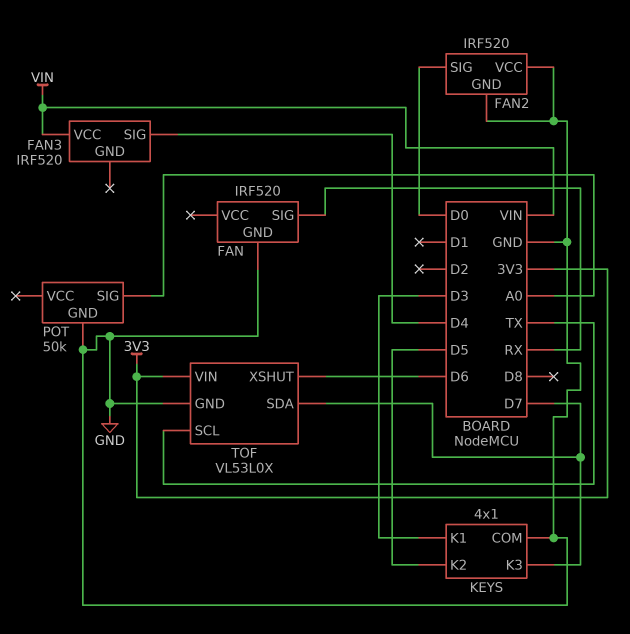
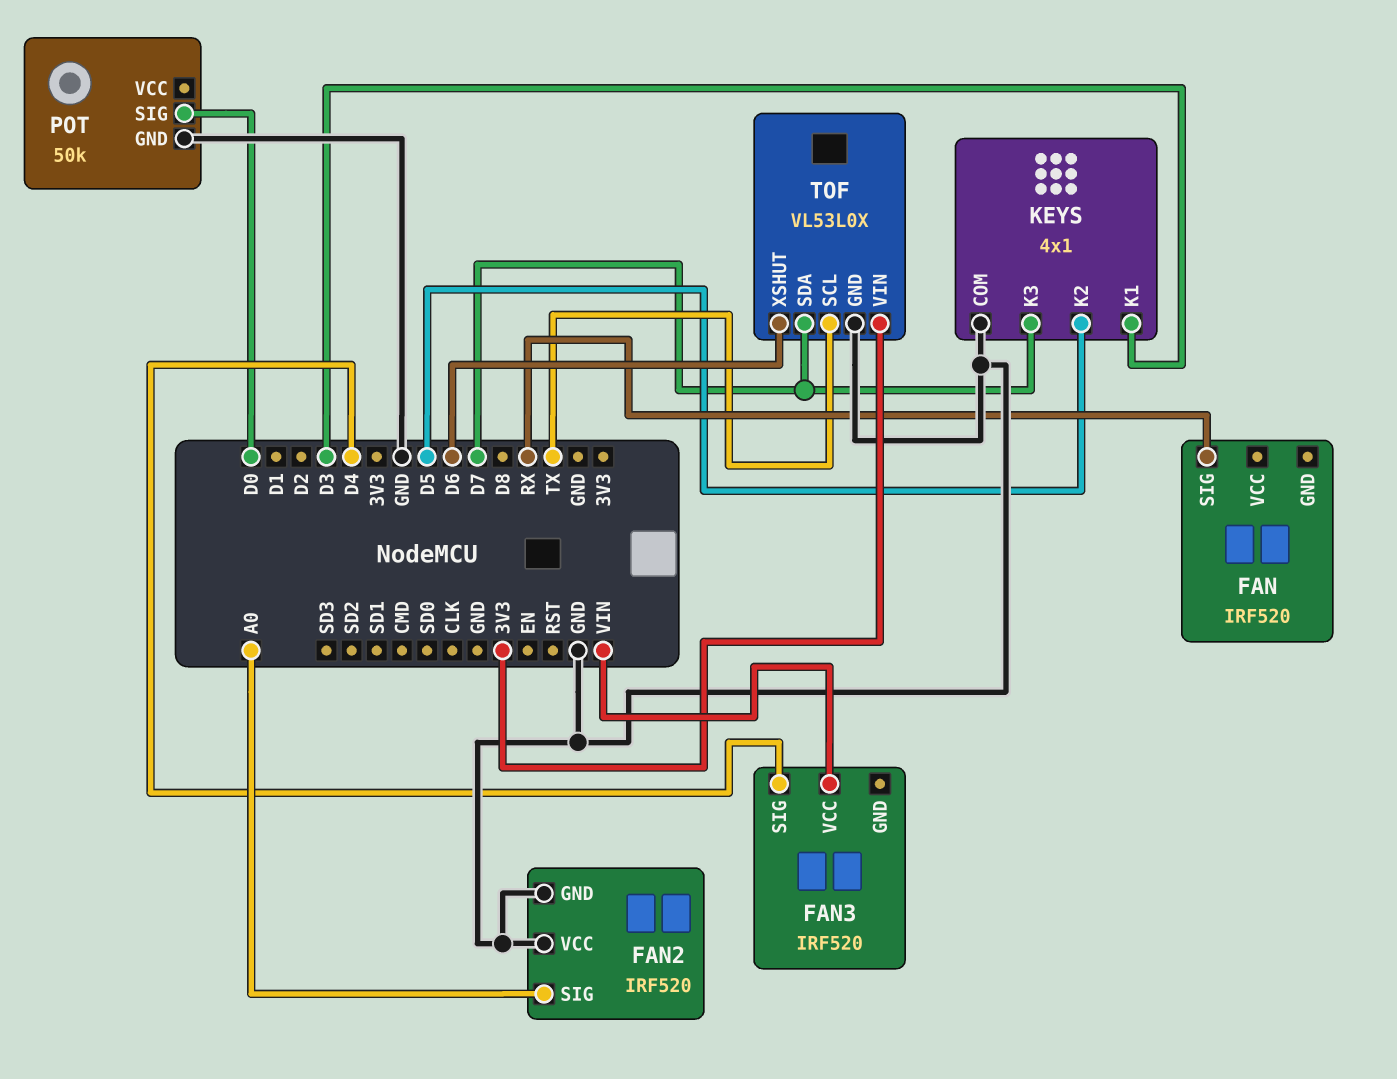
FAN pin GND: GND -> none
FAN2 pin SIG: D0 -> A0
POT pin SIG: A0 -> D0

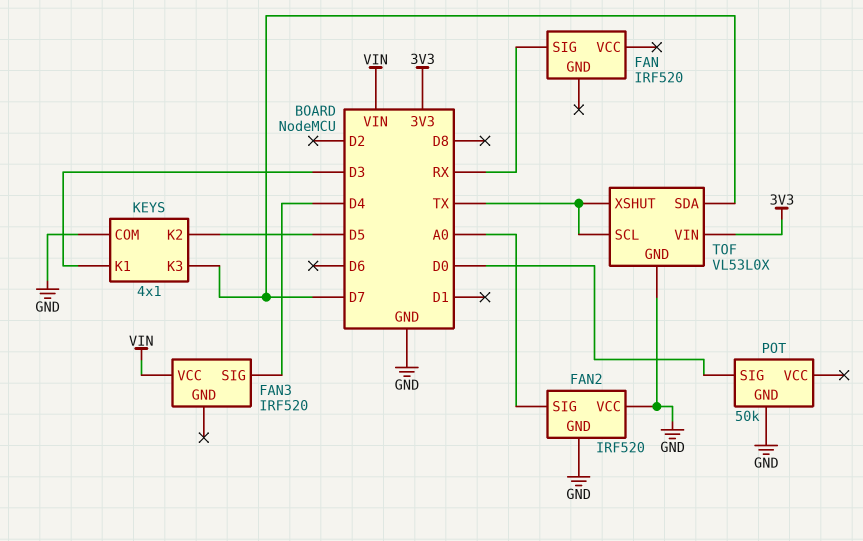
TOF pin XSHUT: D6 -> TX

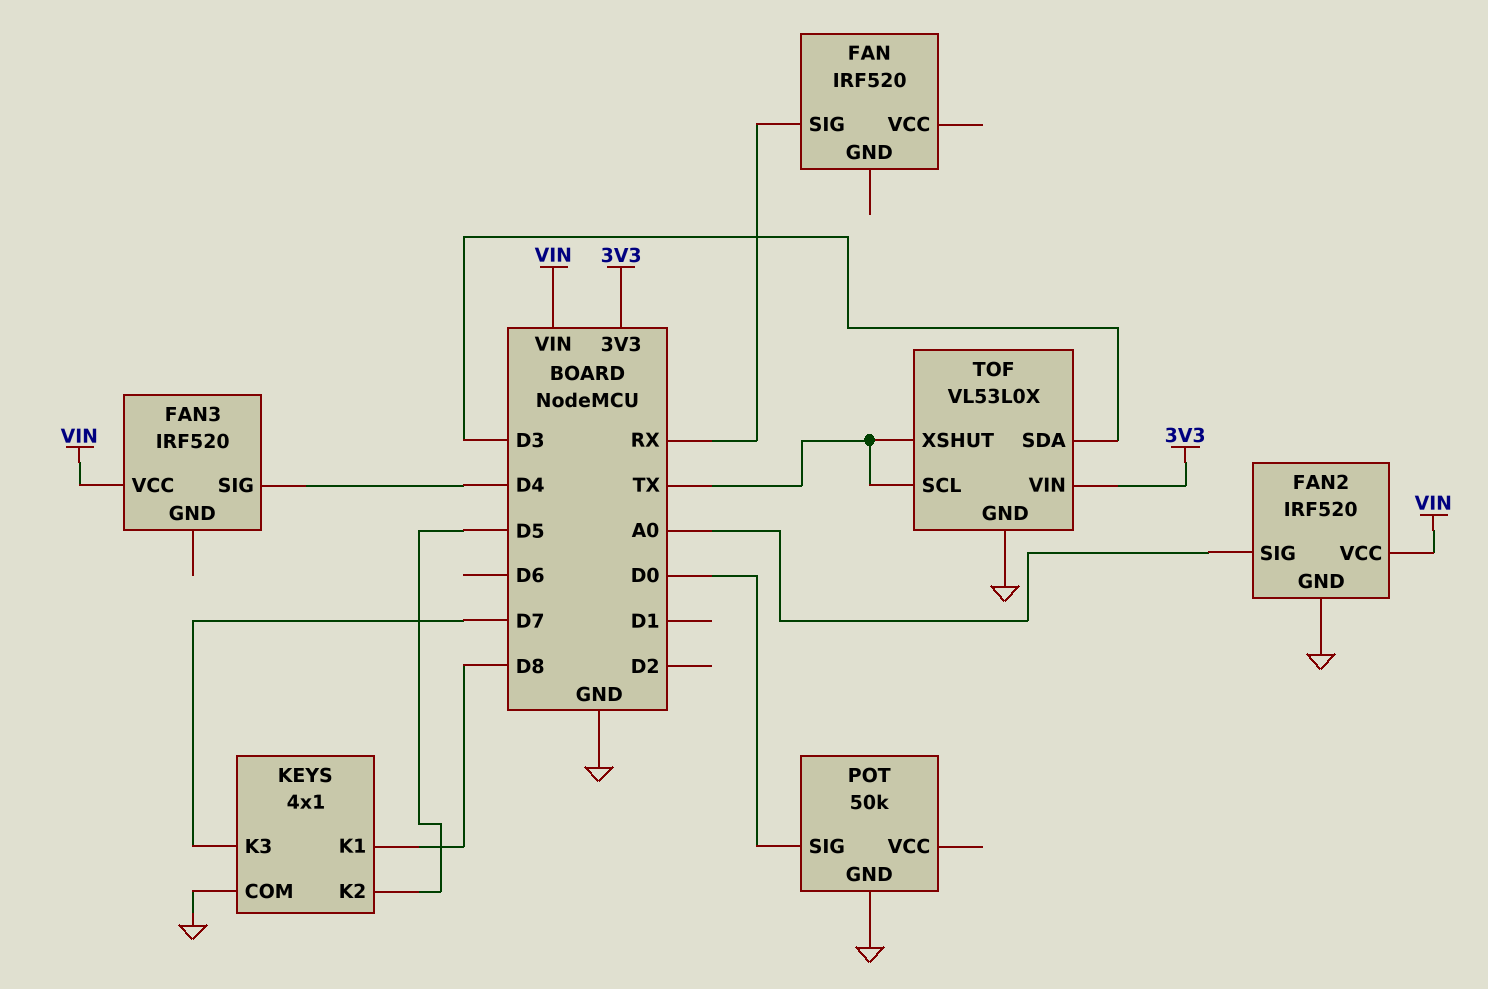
FAN2 pin VCC: GND -> VIN
KEYS pin K1: D3 -> D8
TOF pin SDA: D7 -> D3

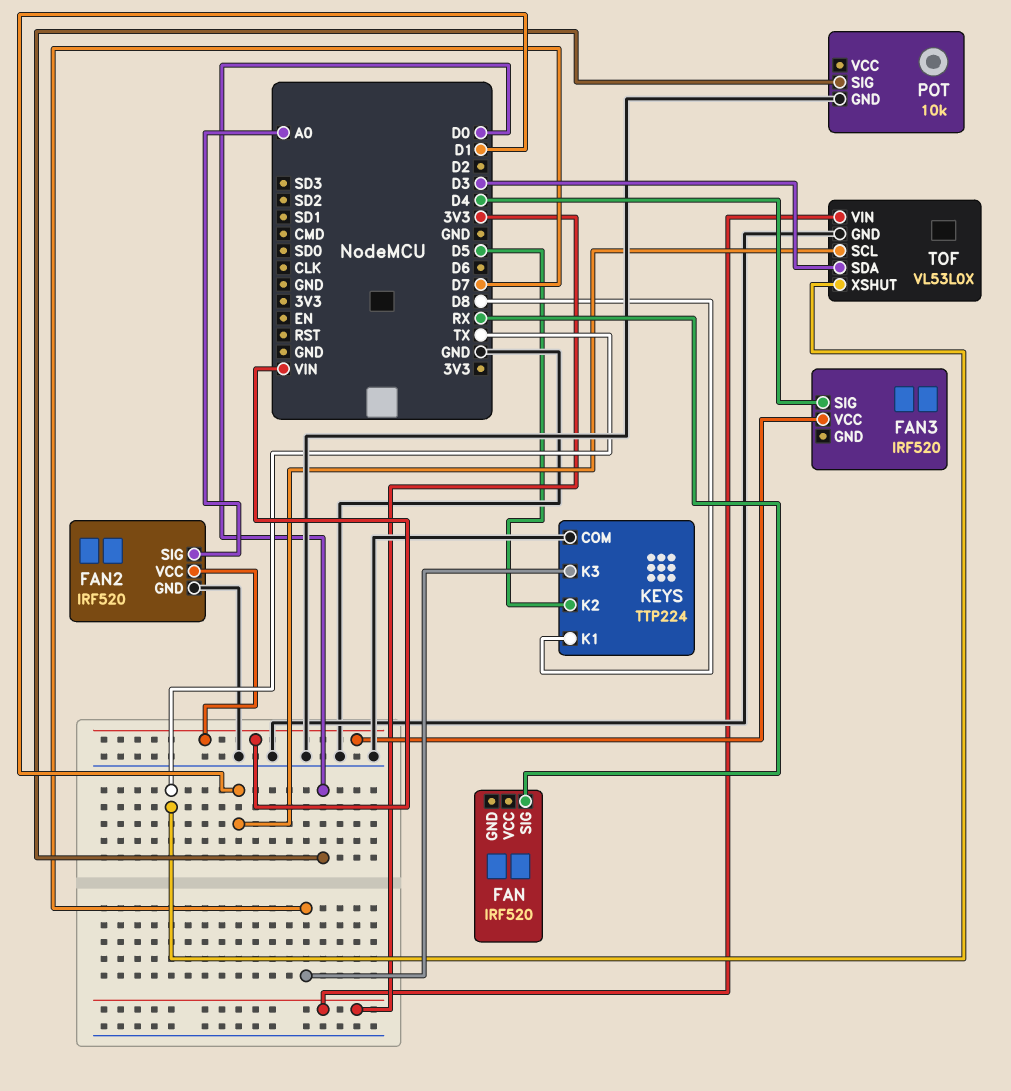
KEYS: 4x1 -> TTP224
POT: 50k -> 10k
TOF pin SCL: TX -> D1

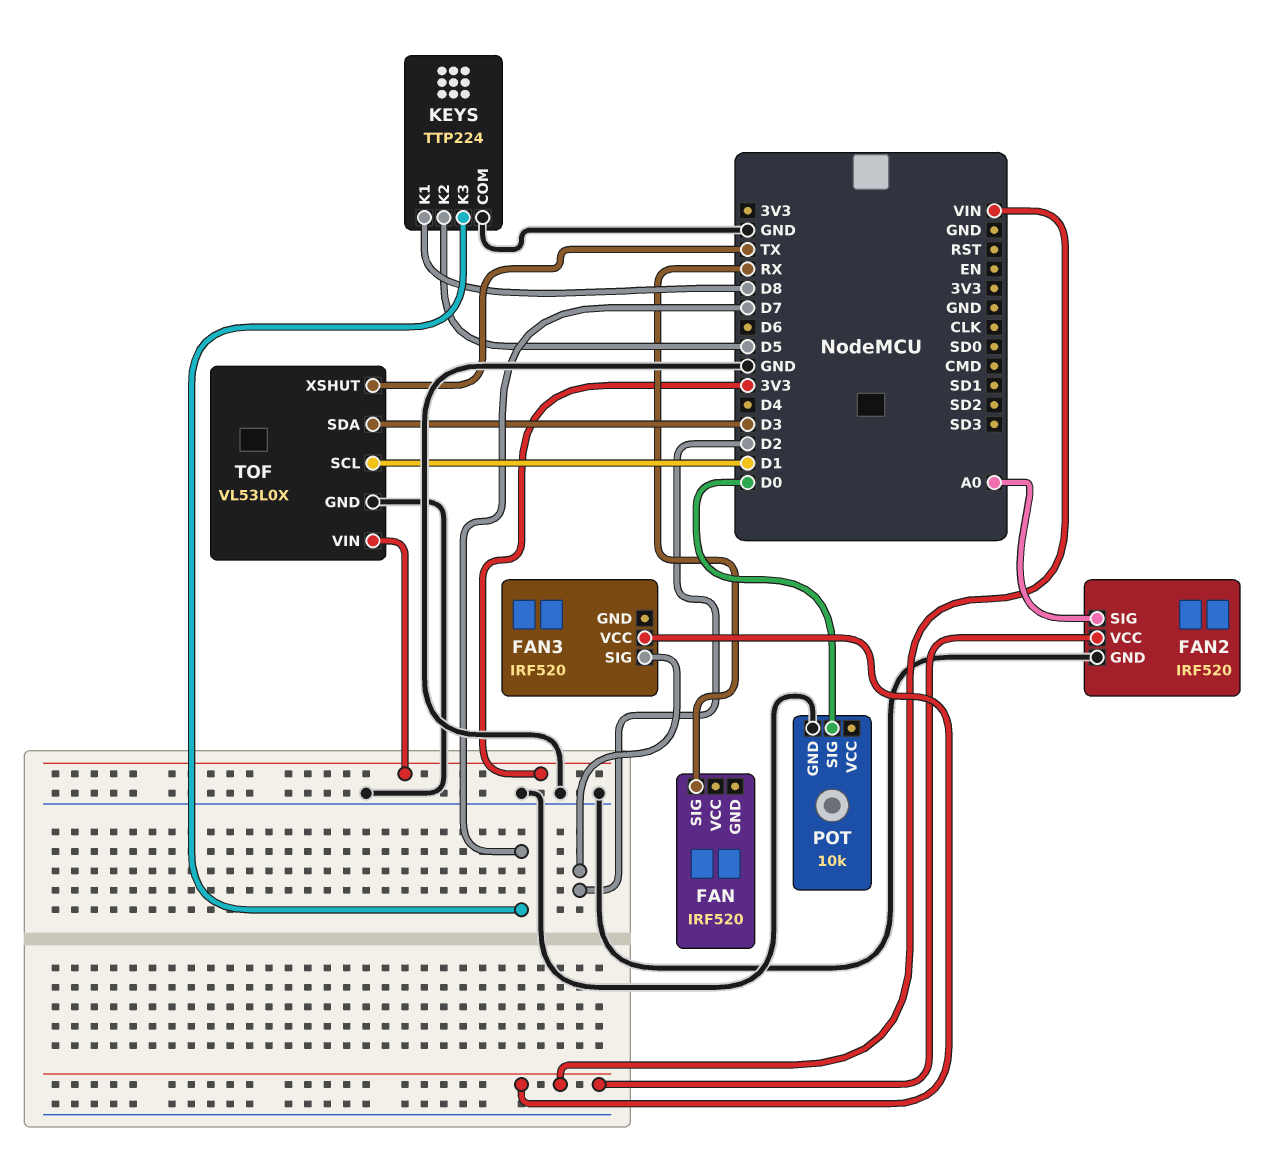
FAN3 pin SIG: D4 -> D2

